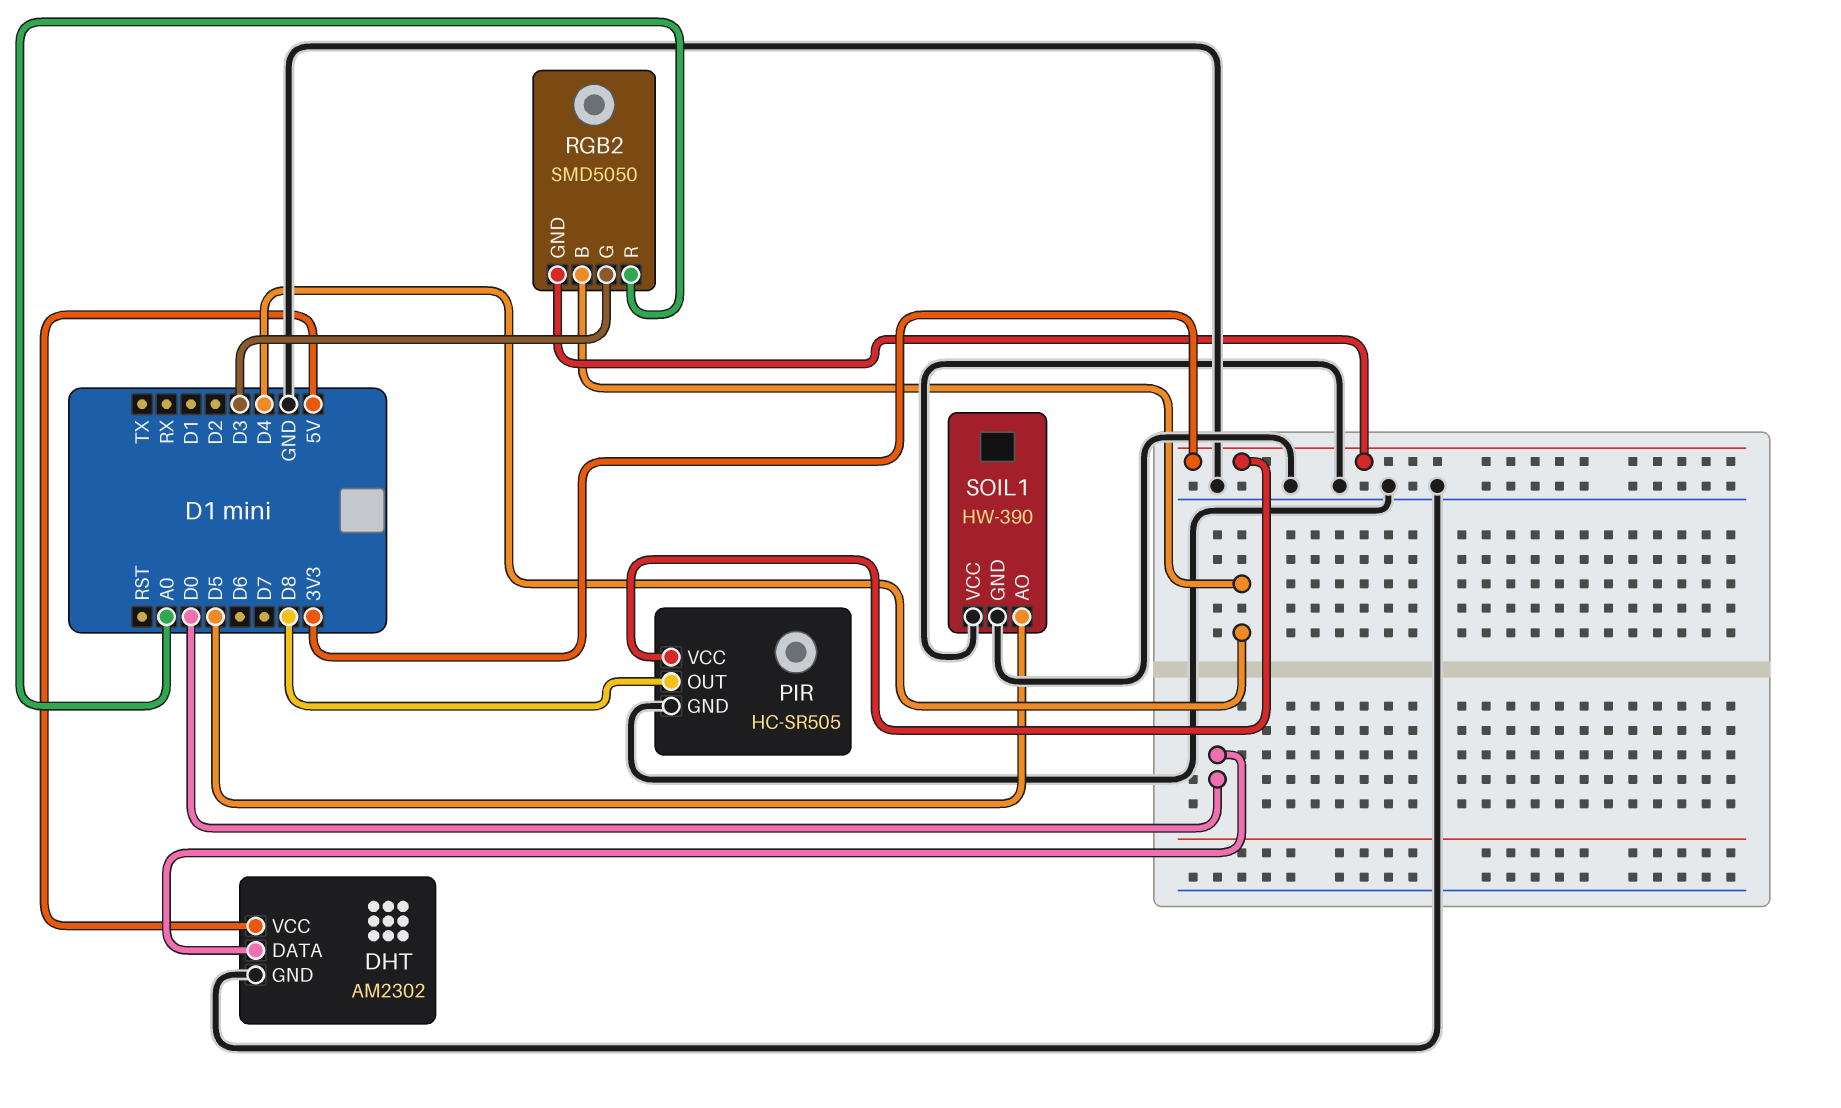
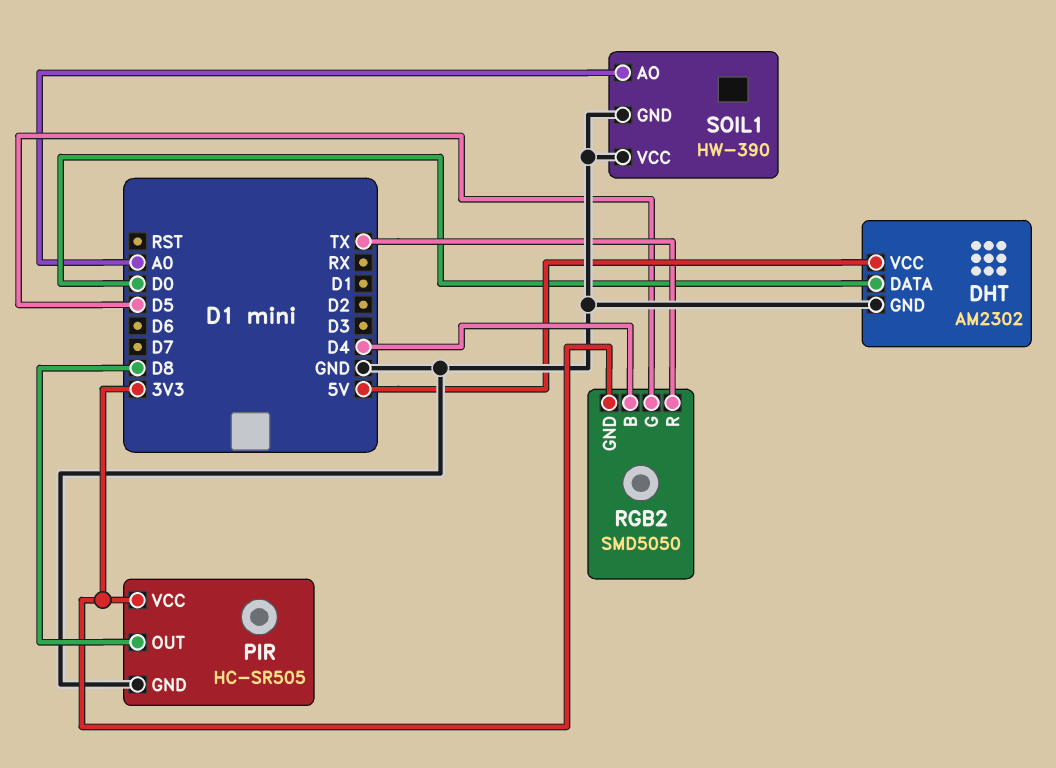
RGB2 pin G: D3 -> D5
RGB2 pin R: A0 -> TX
SOIL1 pin AO: D5 -> A0

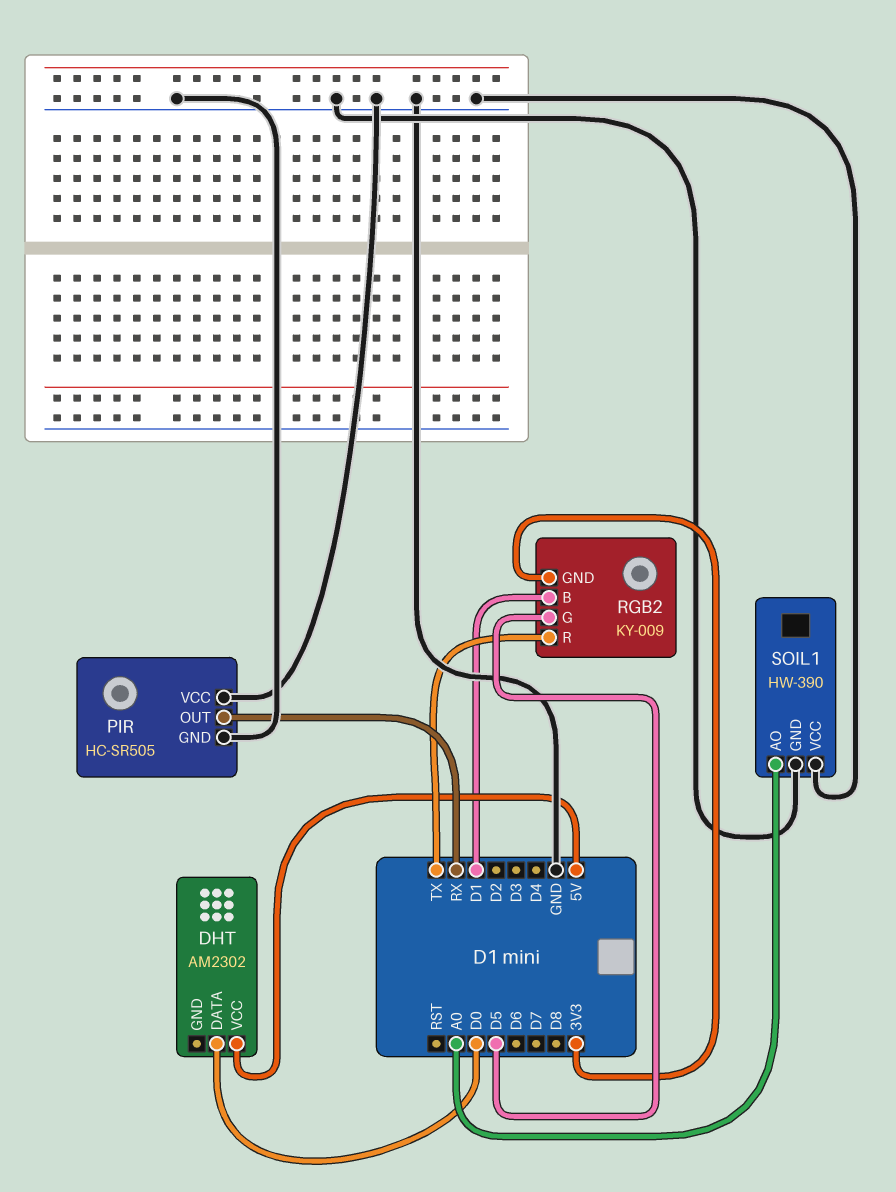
DHT pin GND: GND -> none
PIR pin OUT: D8 -> RX
PIR pin VCC: 3V3 -> GND
RGB2: SMD5050 -> KY-009
RGB2 pin B: D4 -> D1

